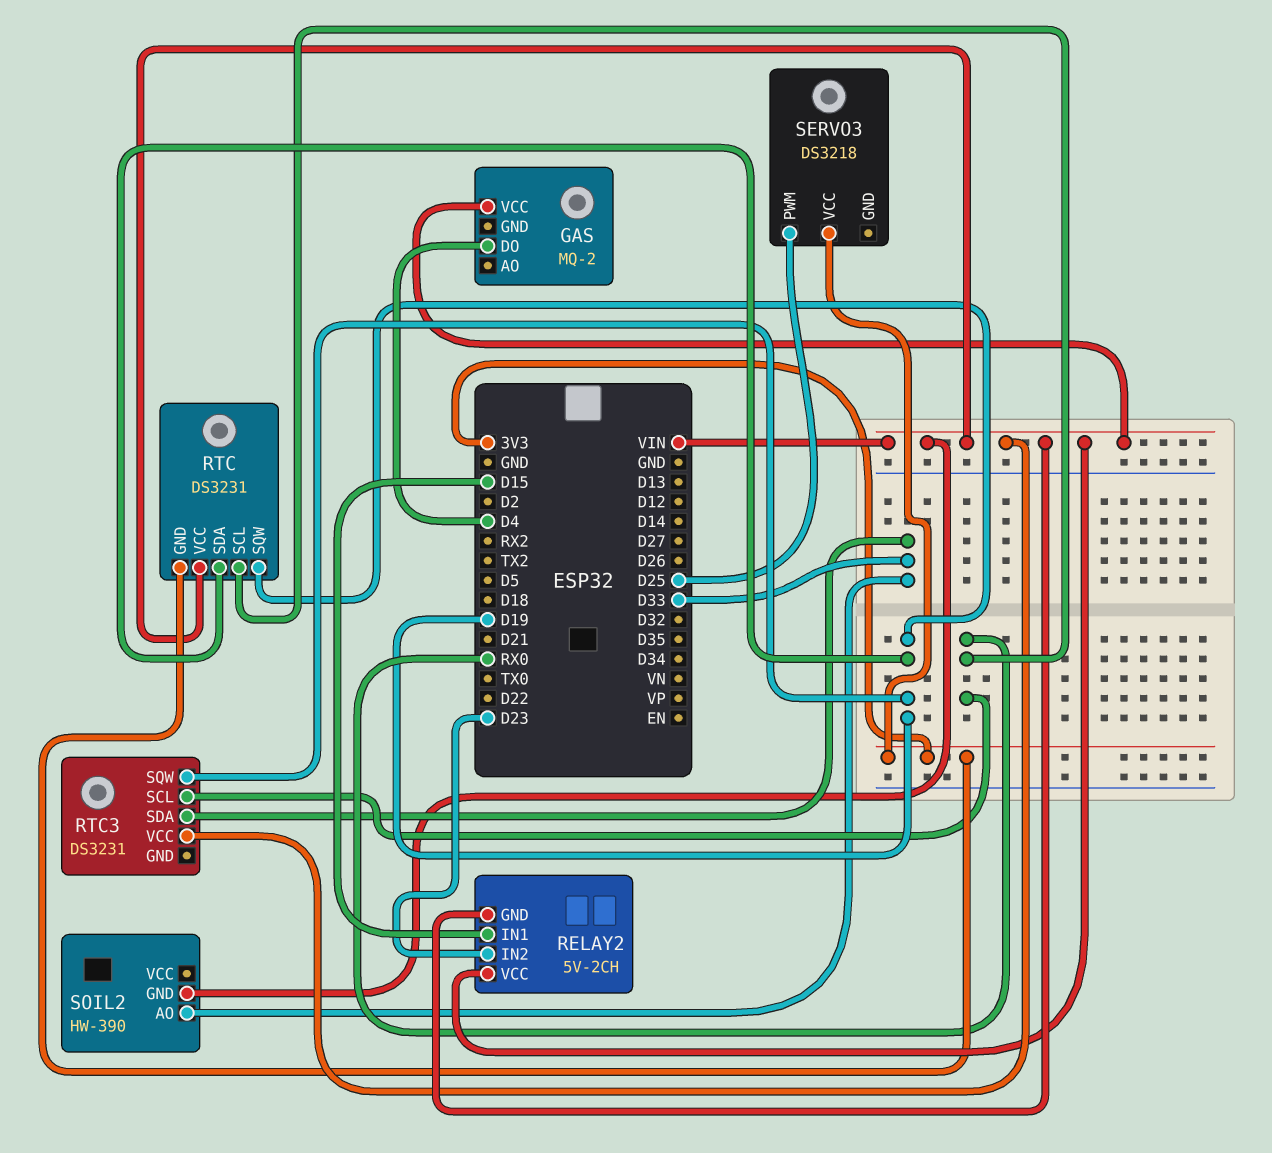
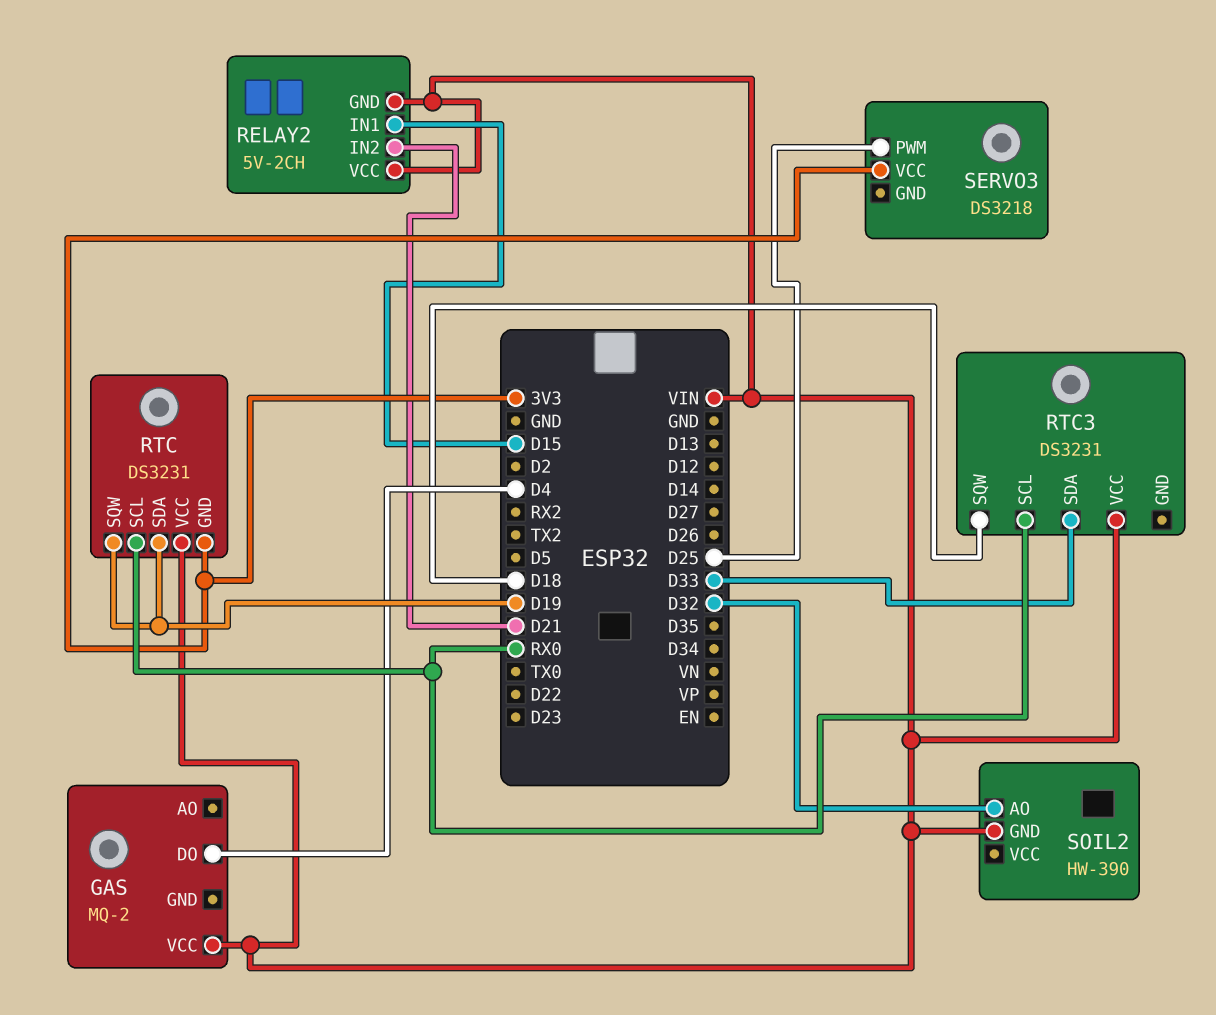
RELAY2 pin IN2: D23 -> D21
RTC3 pin SQW: D19 -> D18
SOIL2 pin AO: D33 -> D32

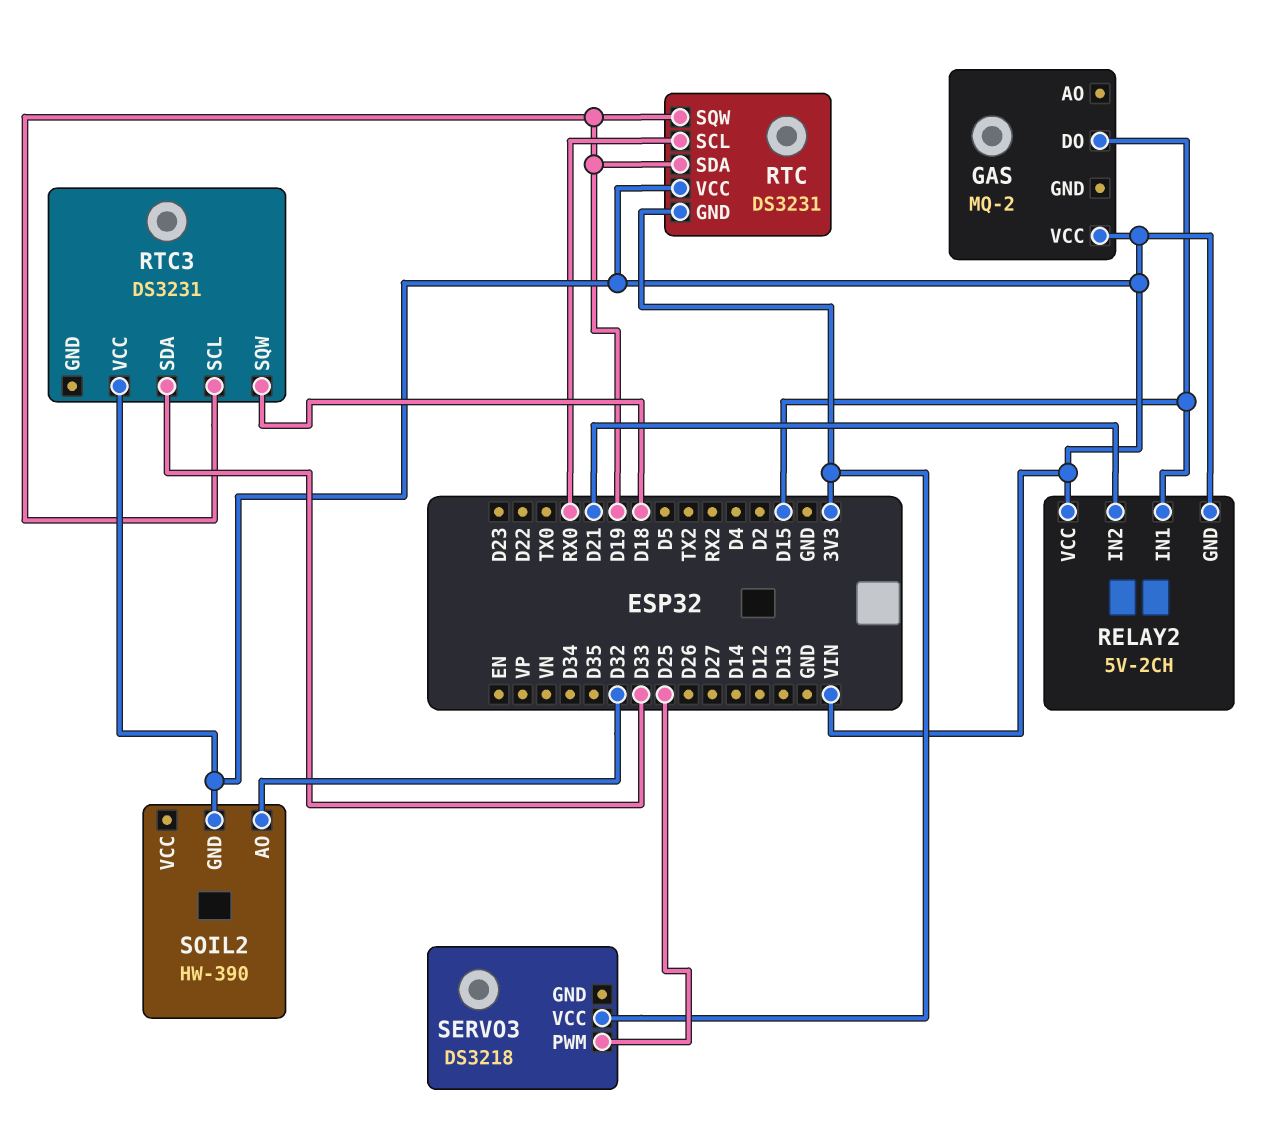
GAS pin DO: D4 -> D15
RTC3 pin SCL: RX0 -> D19

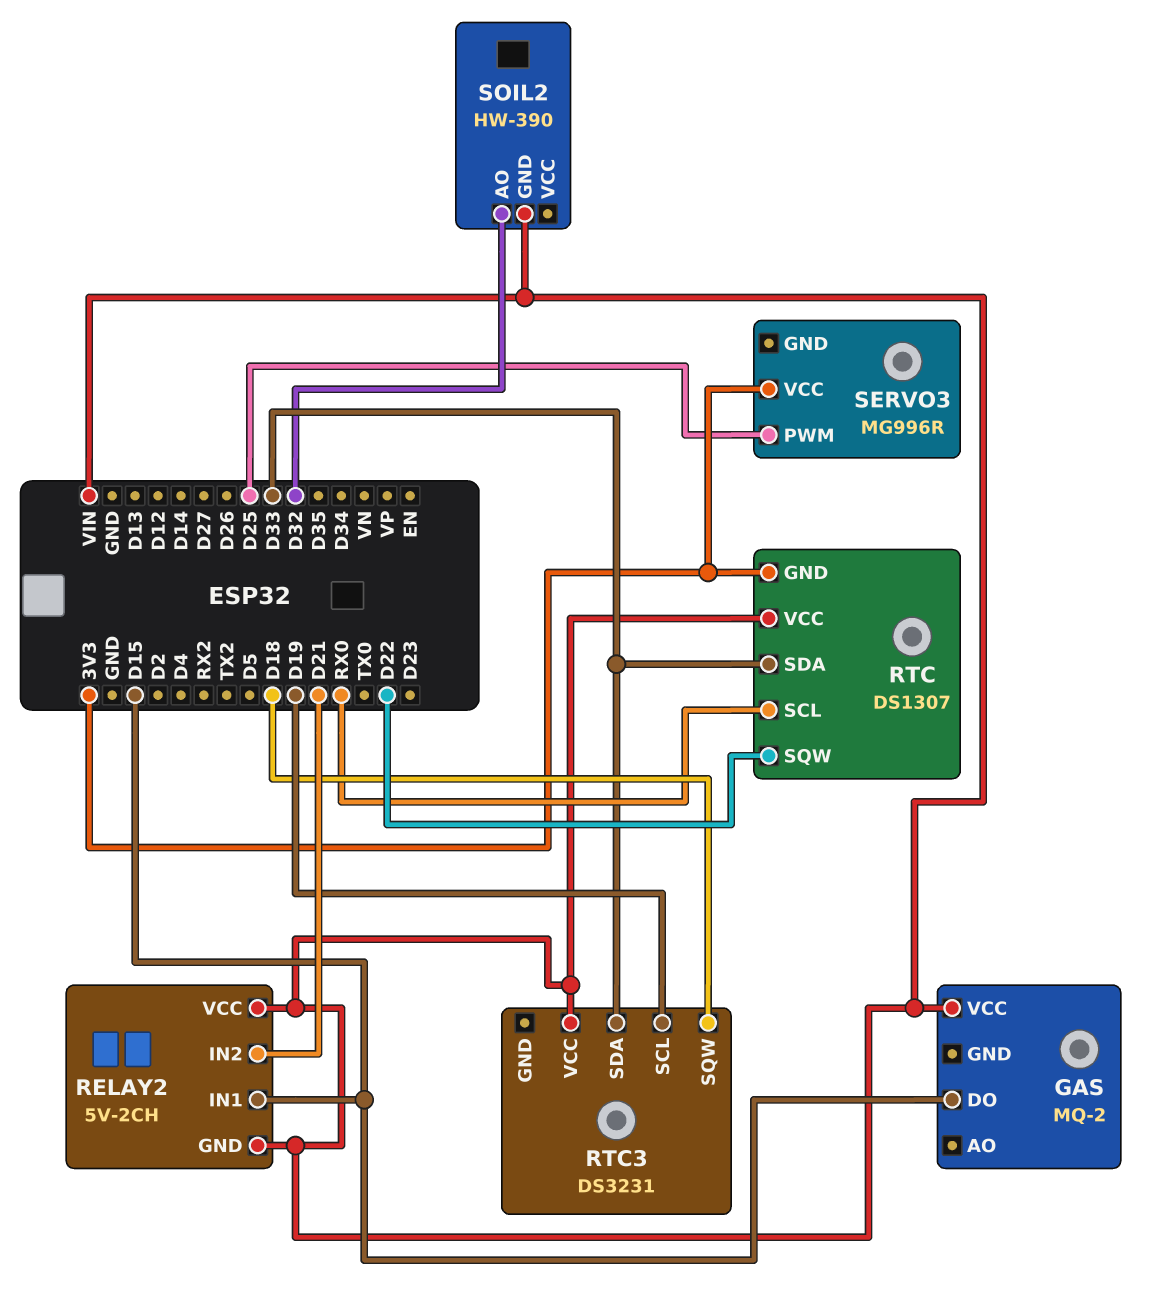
RTC: DS3231 -> DS1307
RTC pin SDA: D19 -> D33
RTC pin SQW: D19 -> D22
SERVO3: DS3218 -> MG996R

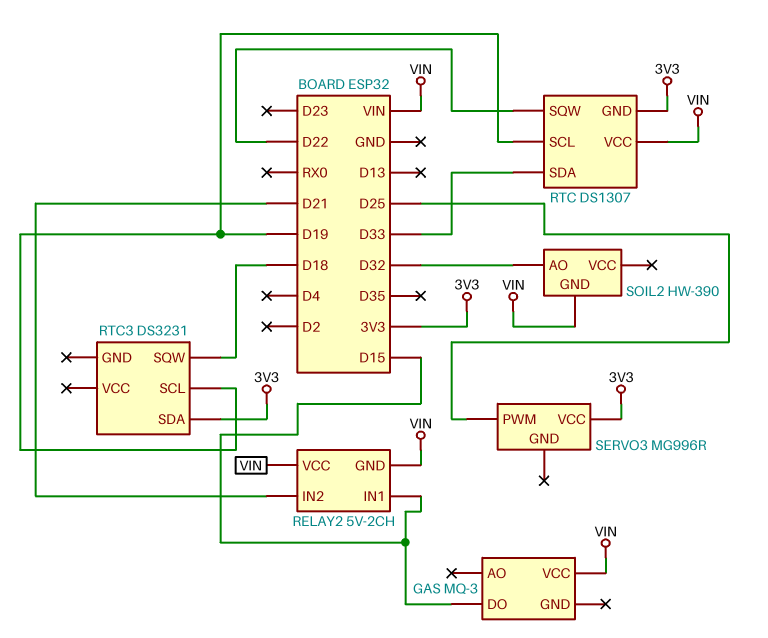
GAS: MQ-2 -> MQ-3
RTC pin SCL: RX0 -> D19
RTC3 pin SDA: D33 -> 3V3
RTC3 pin VCC: VIN -> none

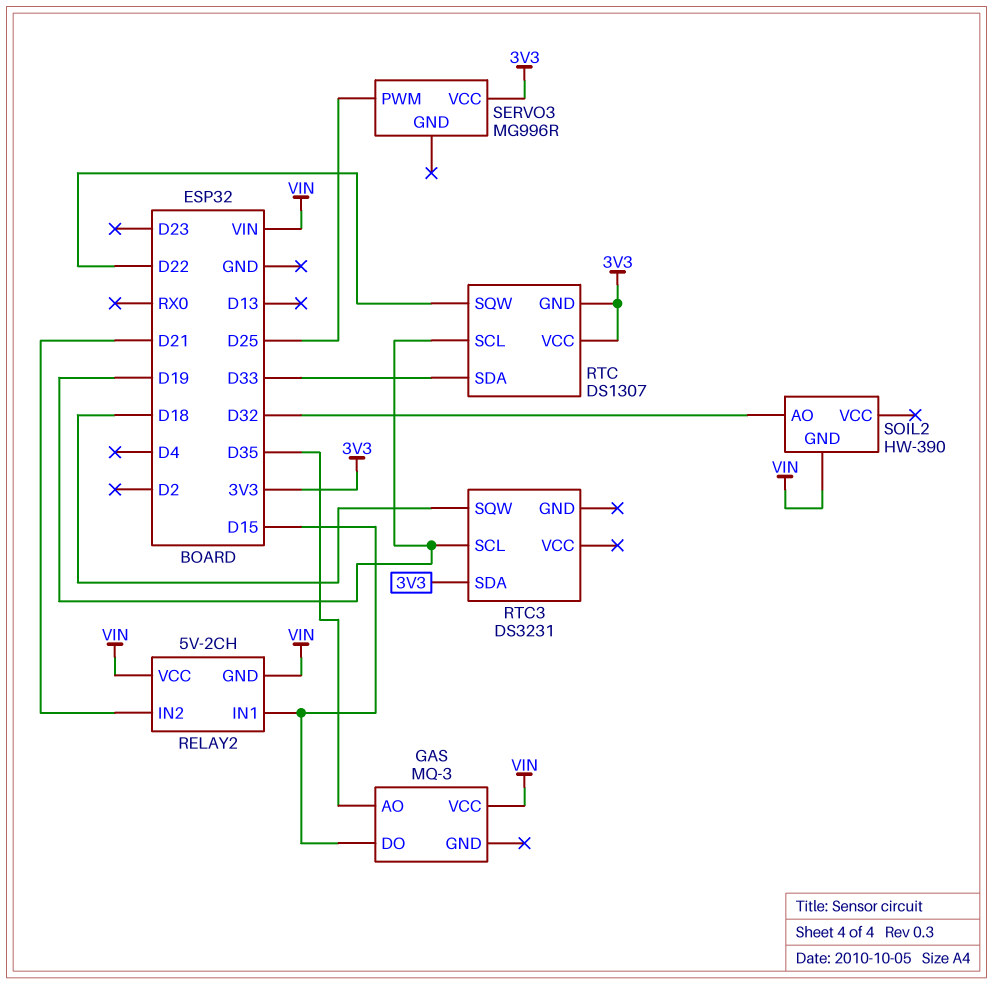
GAS pin AO: none -> D35
RTC pin VCC: VIN -> 3V3

